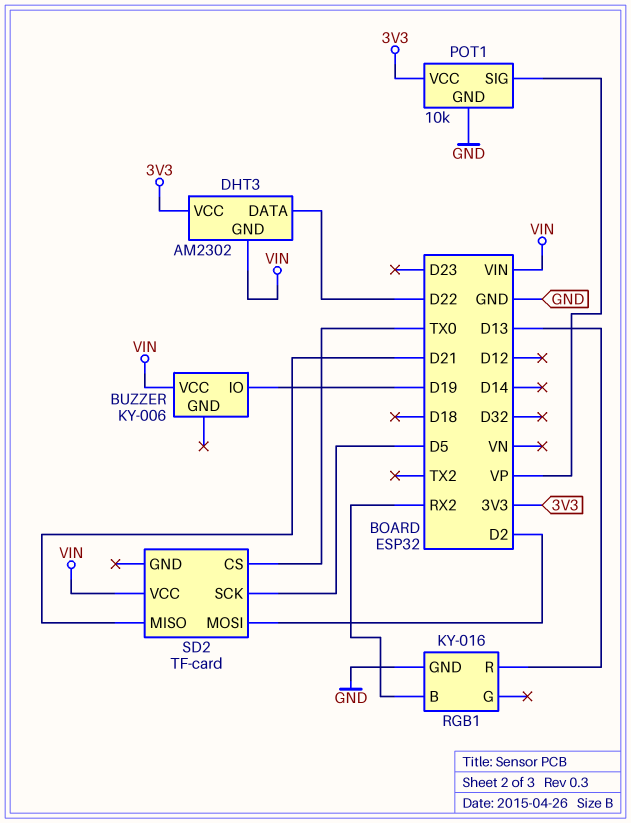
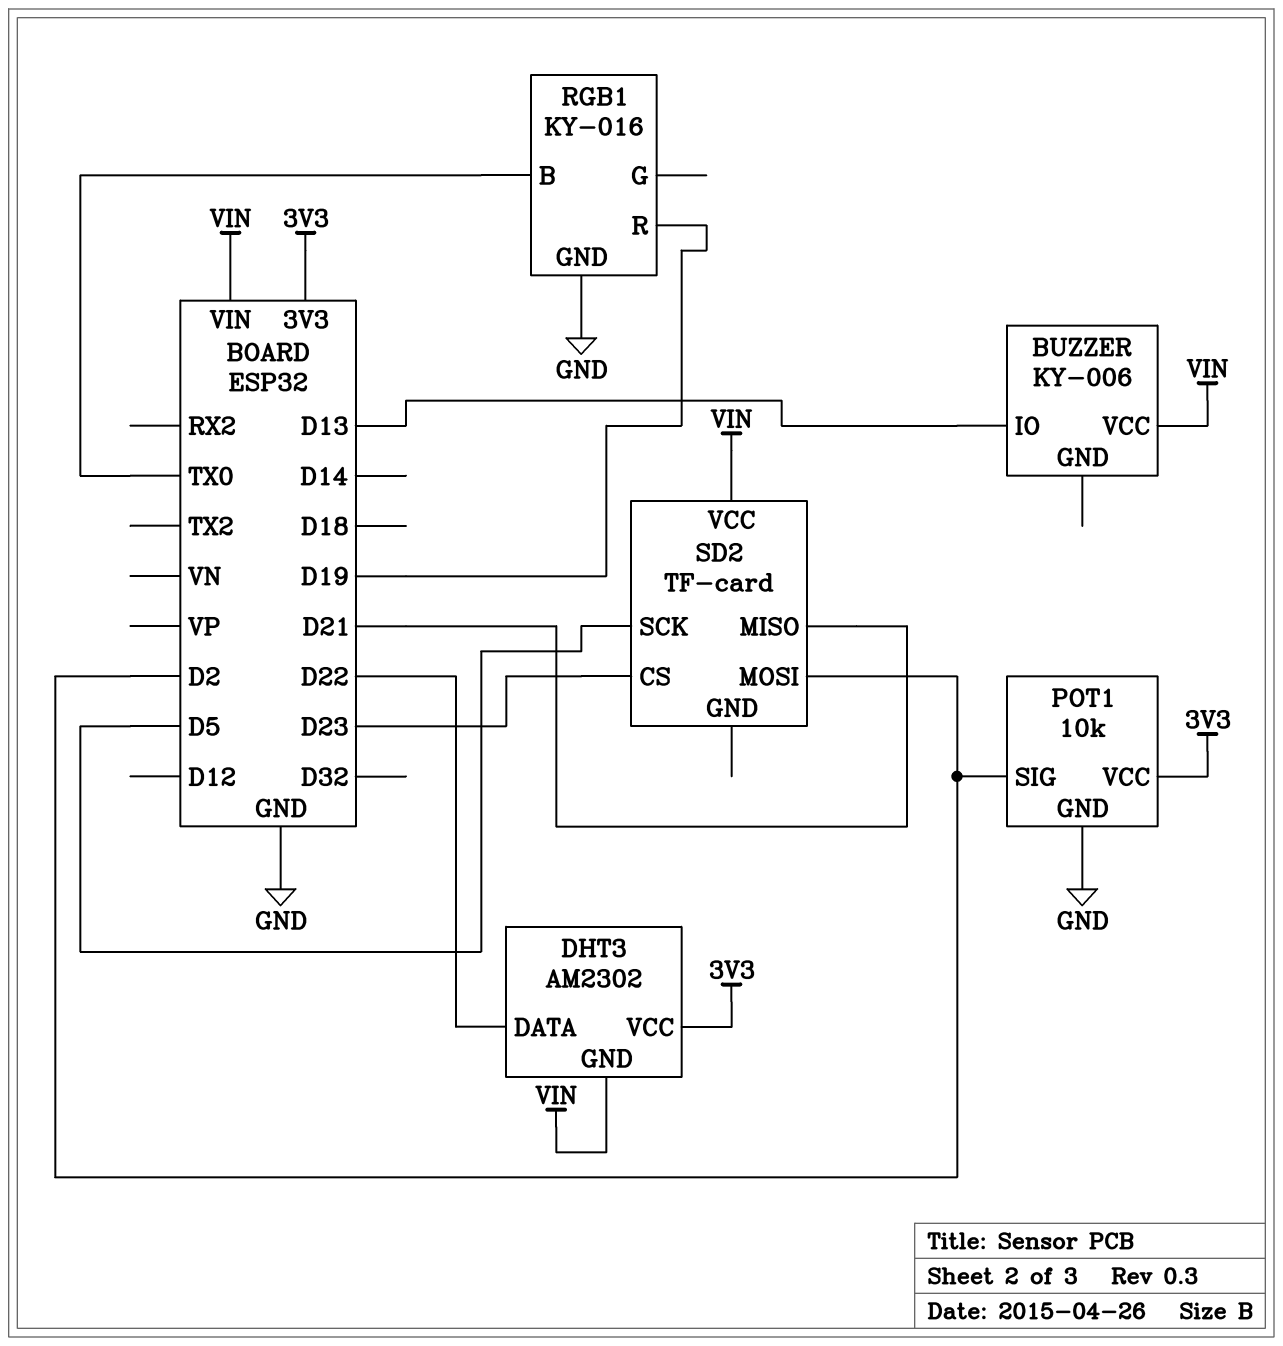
BUZZER pin IO: D19 -> D13
POT1 pin SIG: VP -> D2
RGB1 pin B: RX2 -> TX0
RGB1 pin R: D13 -> D19
SD2 pin CS: TX0 -> D23

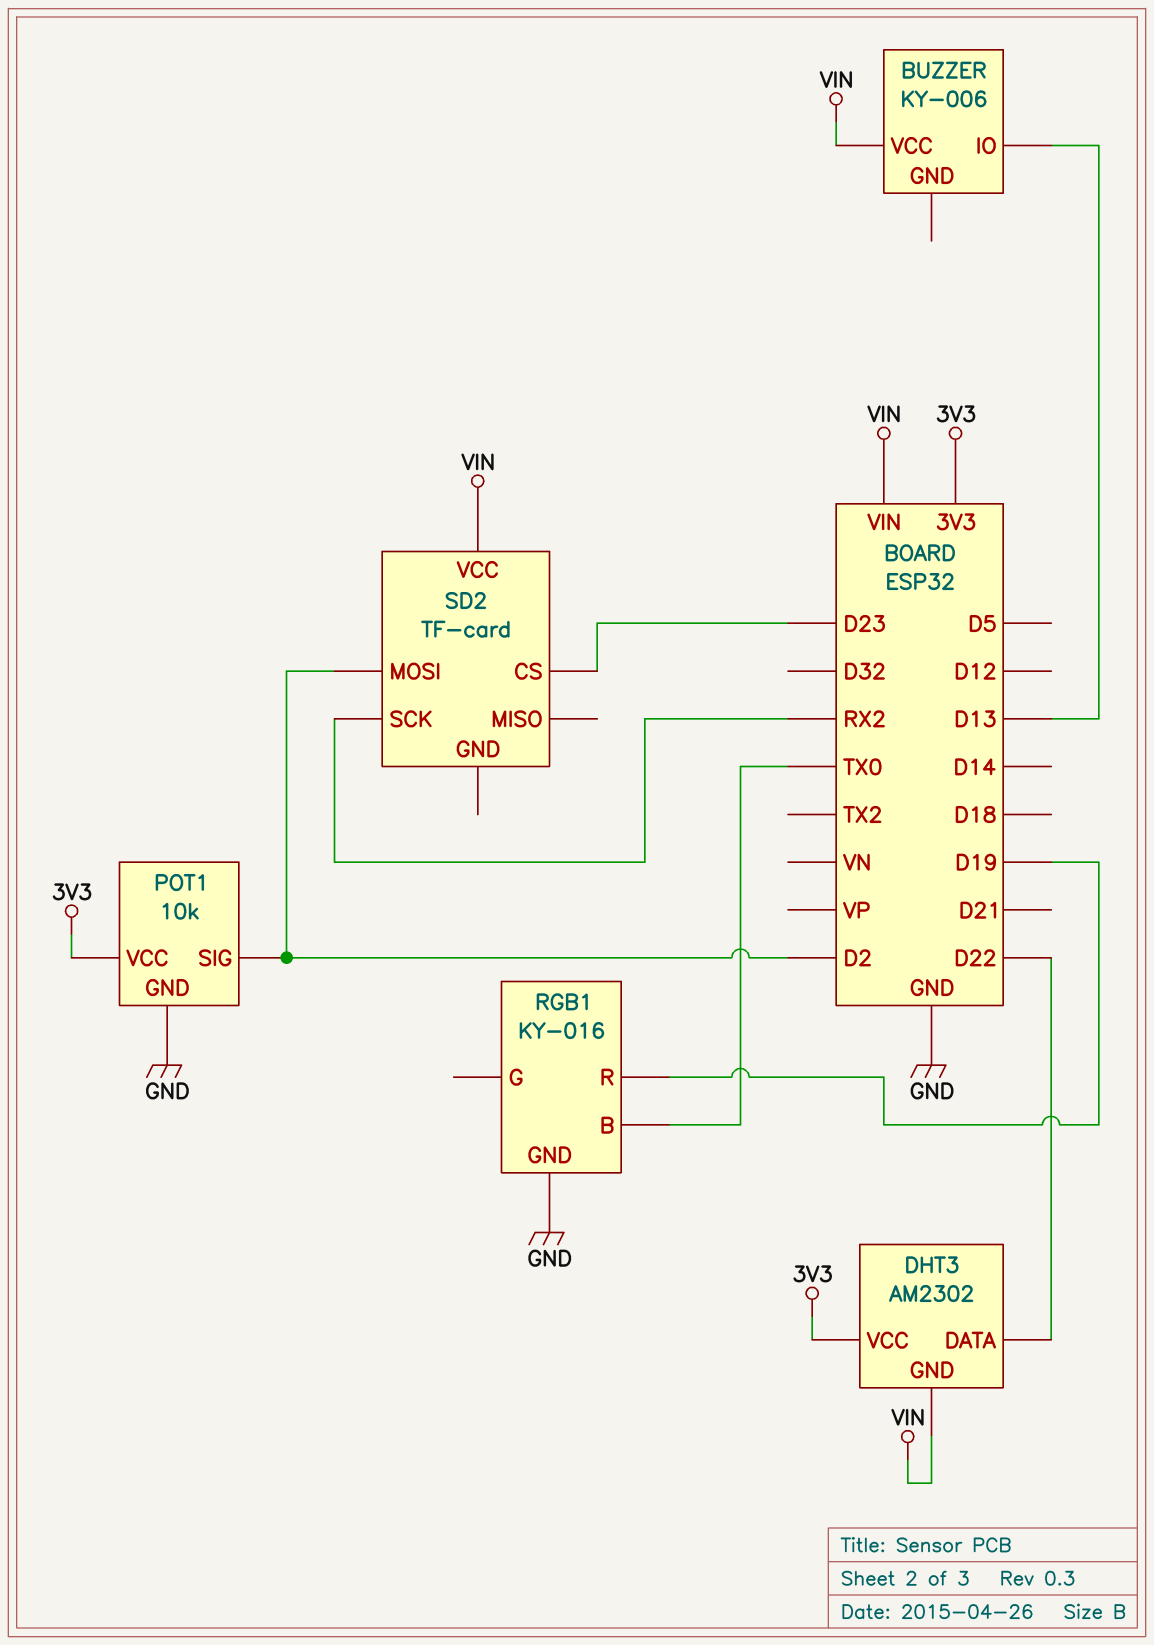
SD2 pin MISO: D21 -> none
SD2 pin SCK: D5 -> RX2

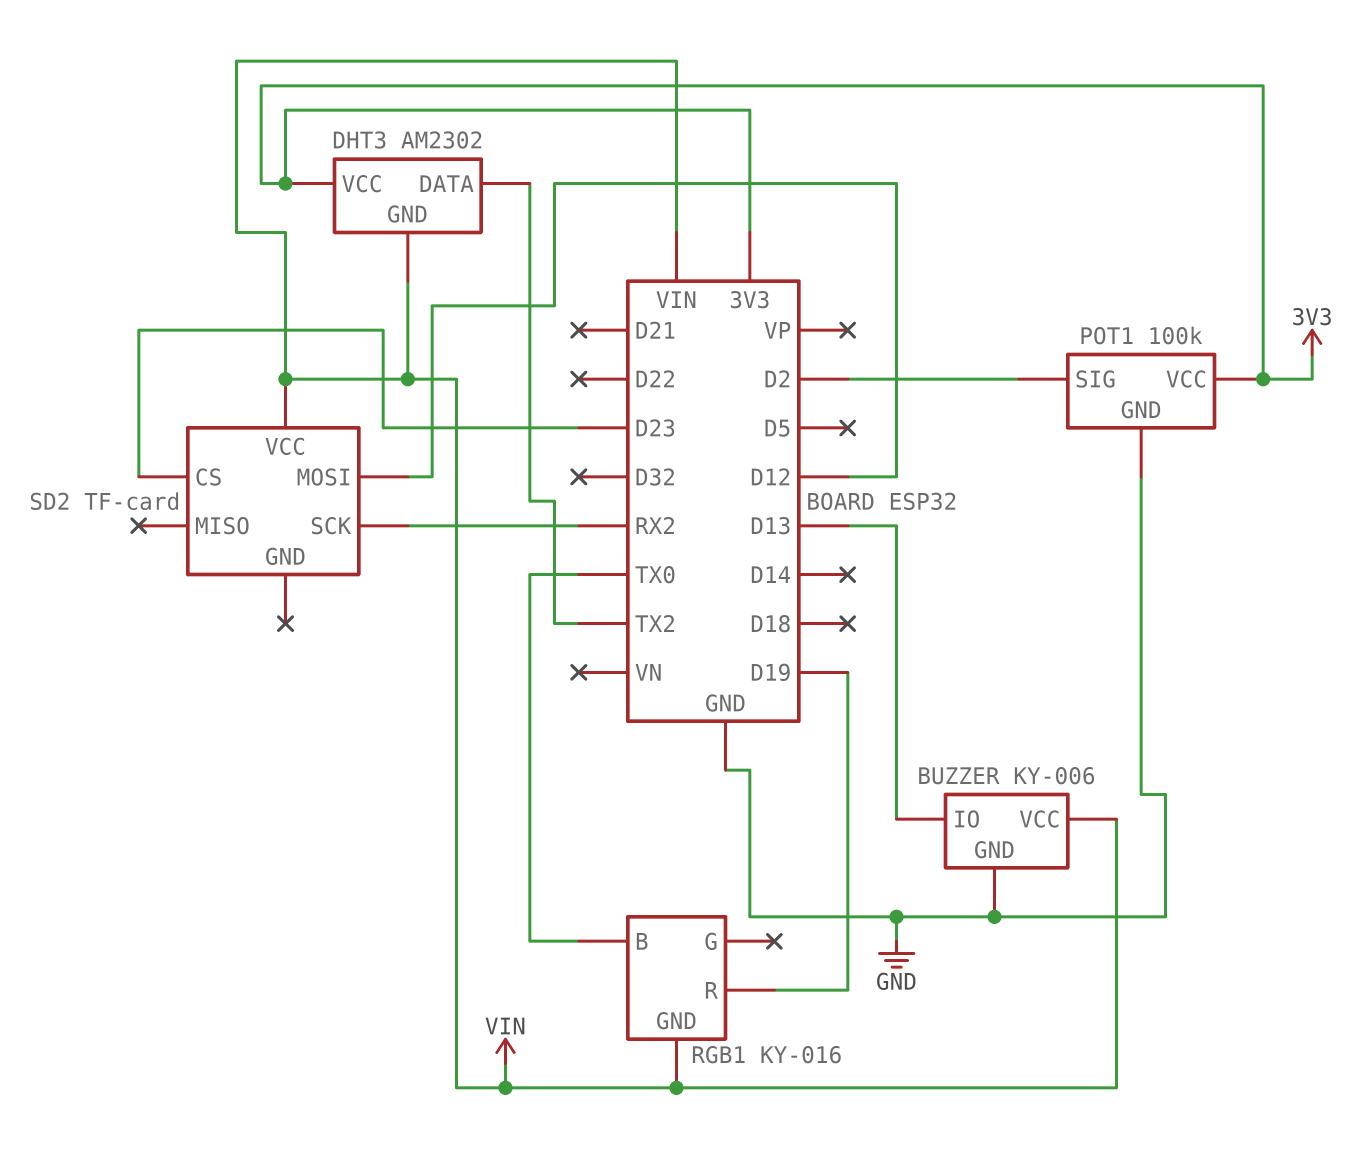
BUZZER pin GND: none -> GND
DHT3 pin DATA: D22 -> TX2
POT1: 10k -> 100k
RGB1 pin GND: GND -> VIN
SD2 pin MOSI: D2 -> D12

